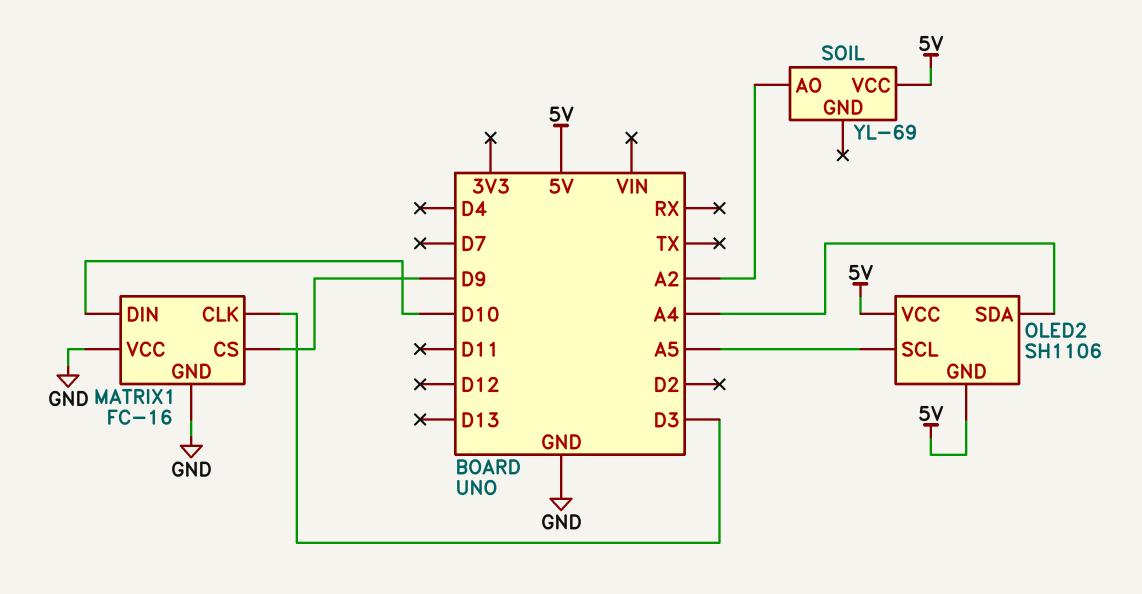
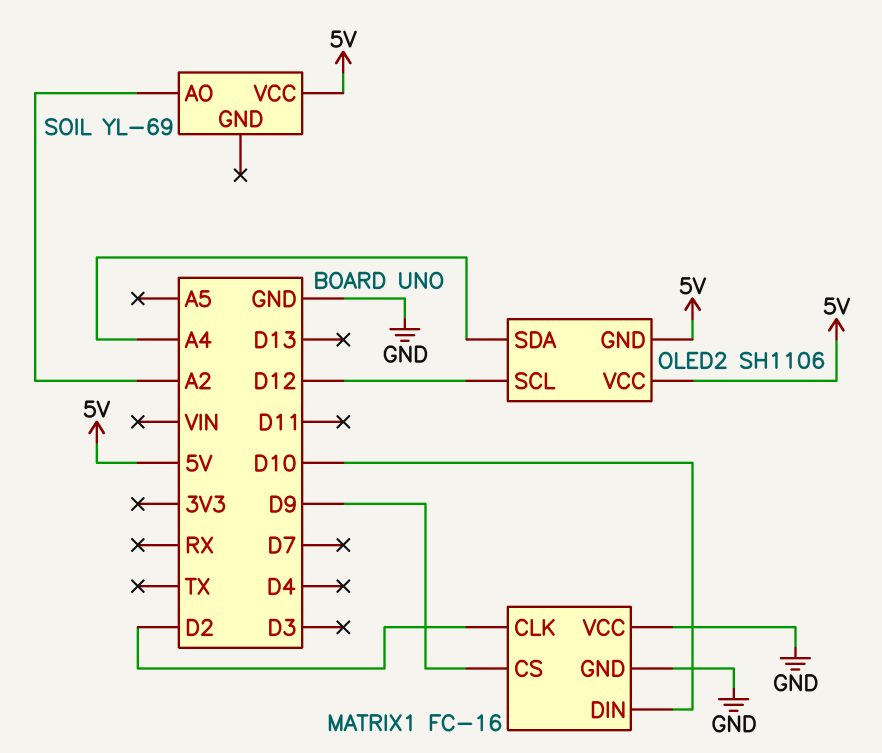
MATRIX1 pin CLK: D3 -> D2
OLED2 pin SCL: A5 -> D12

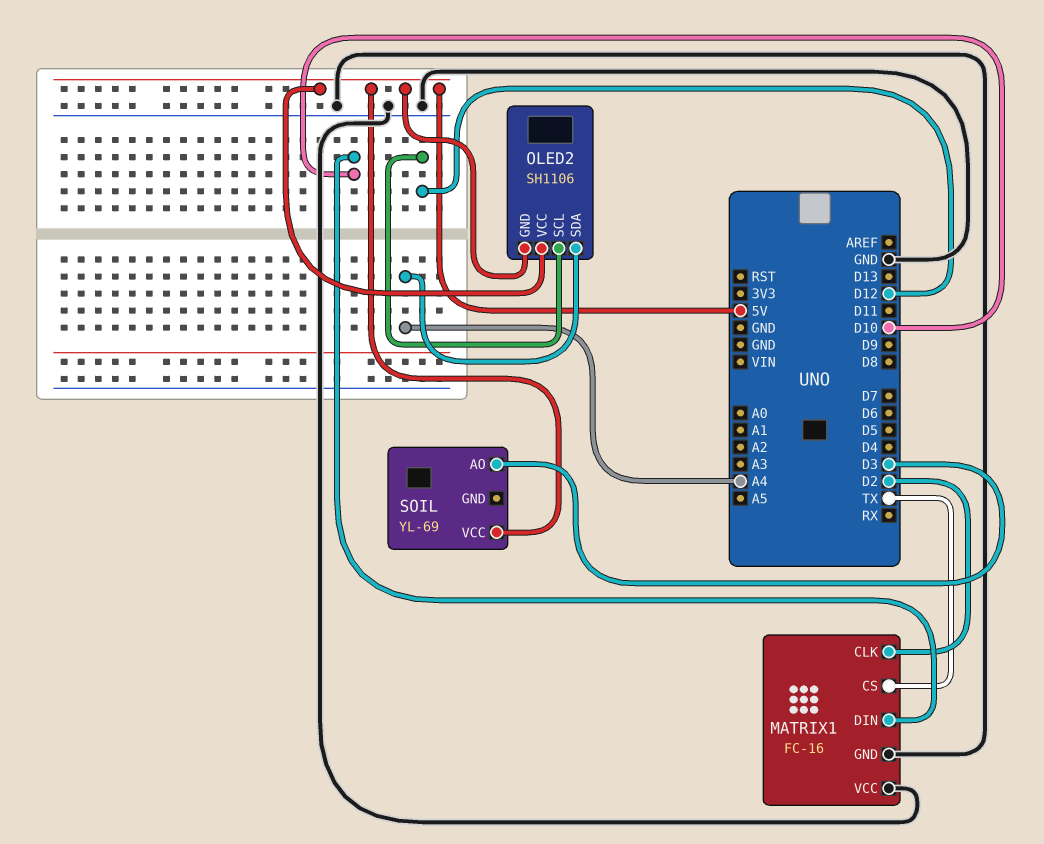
MATRIX1 pin CS: D9 -> TX
SOIL pin AO: A2 -> D3

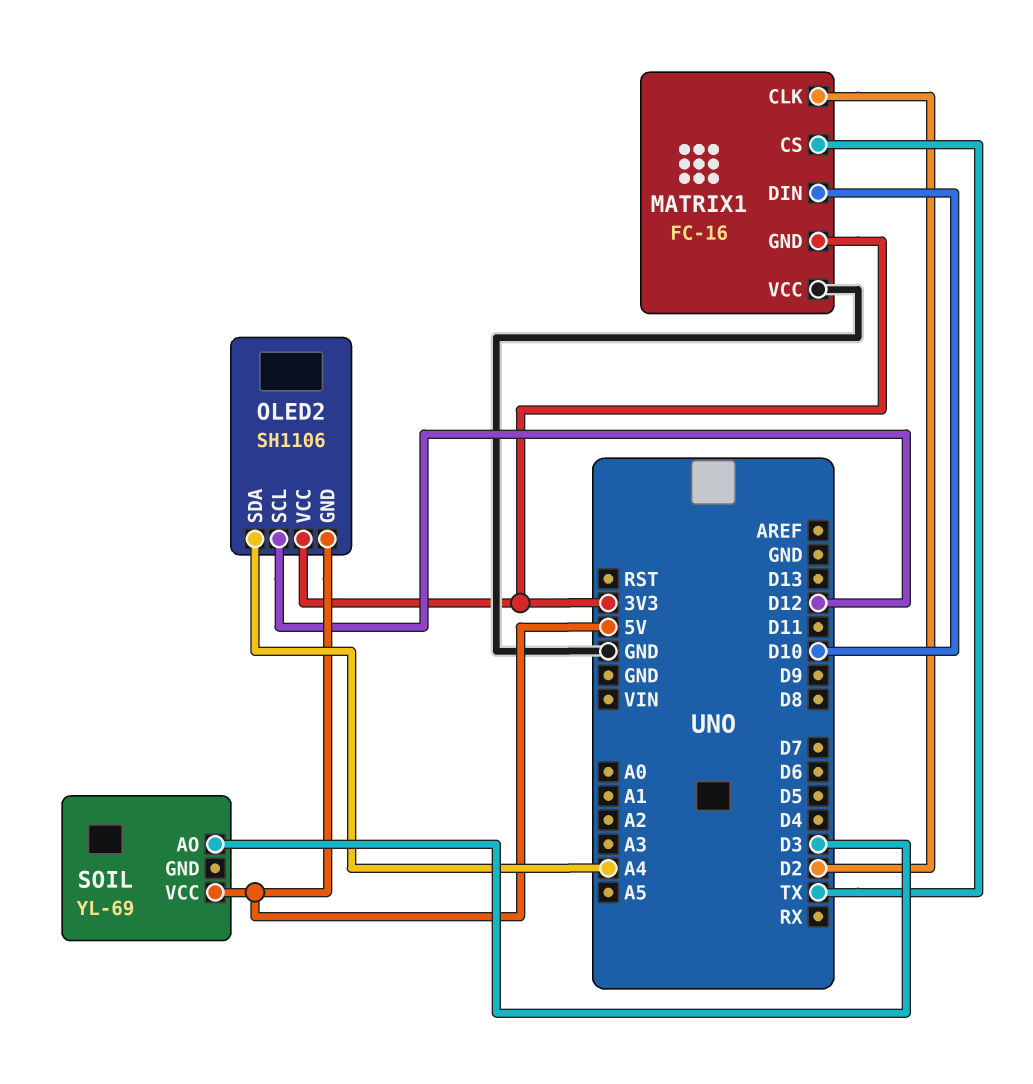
MATRIX1 pin GND: GND -> 3V3
OLED2 pin VCC: 5V -> 3V3

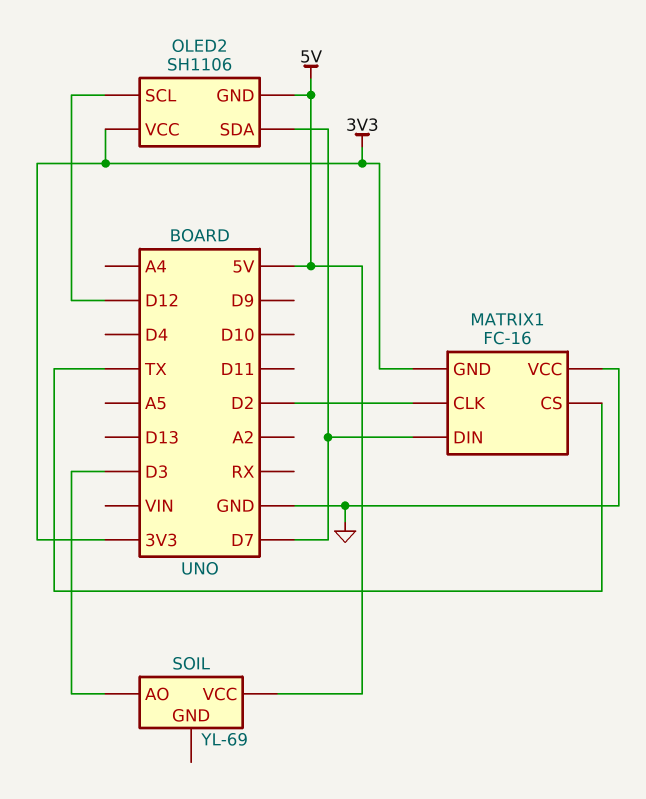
MATRIX1 pin DIN: D10 -> D7
OLED2 pin SDA: A4 -> D7

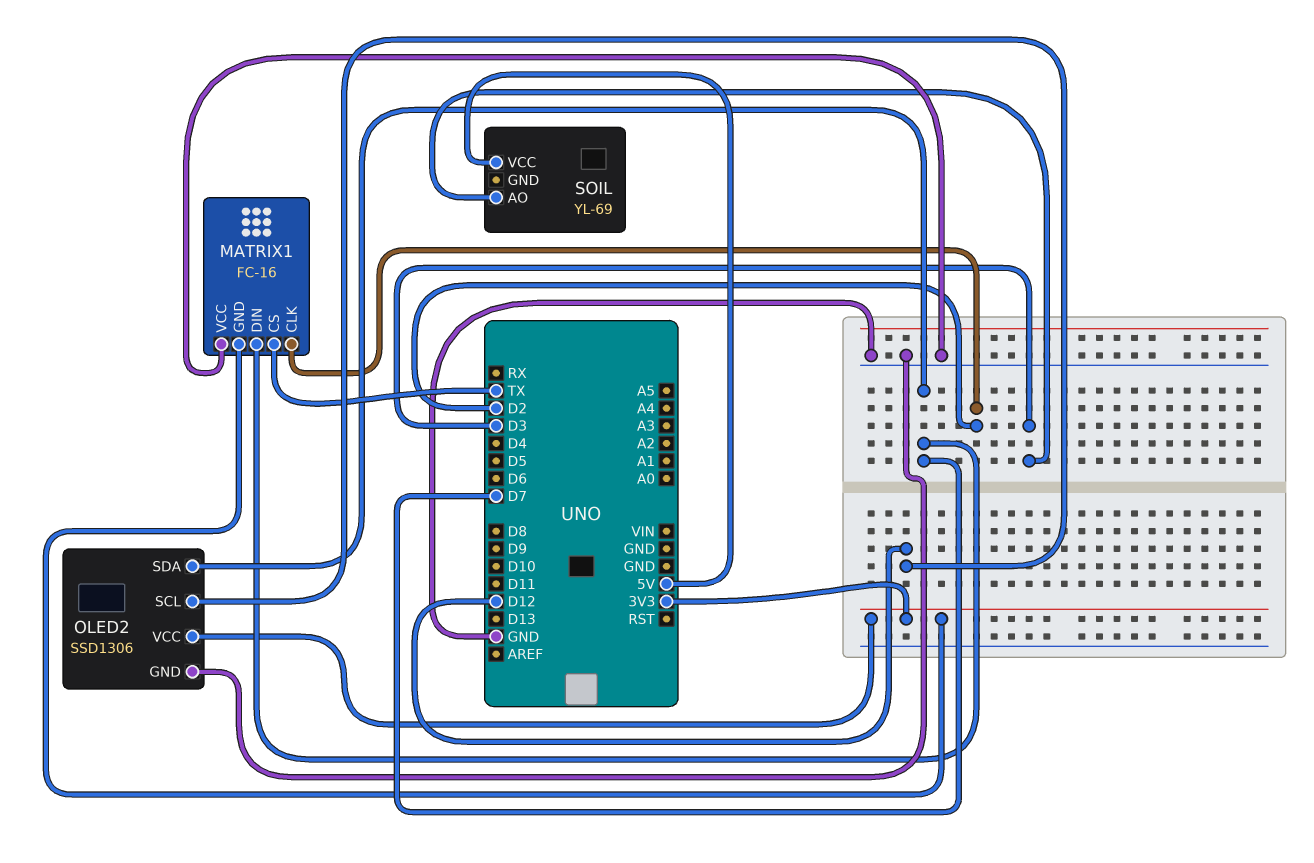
OLED2: SH1106 -> SSD1306
OLED2 pin GND: 5V -> GND

